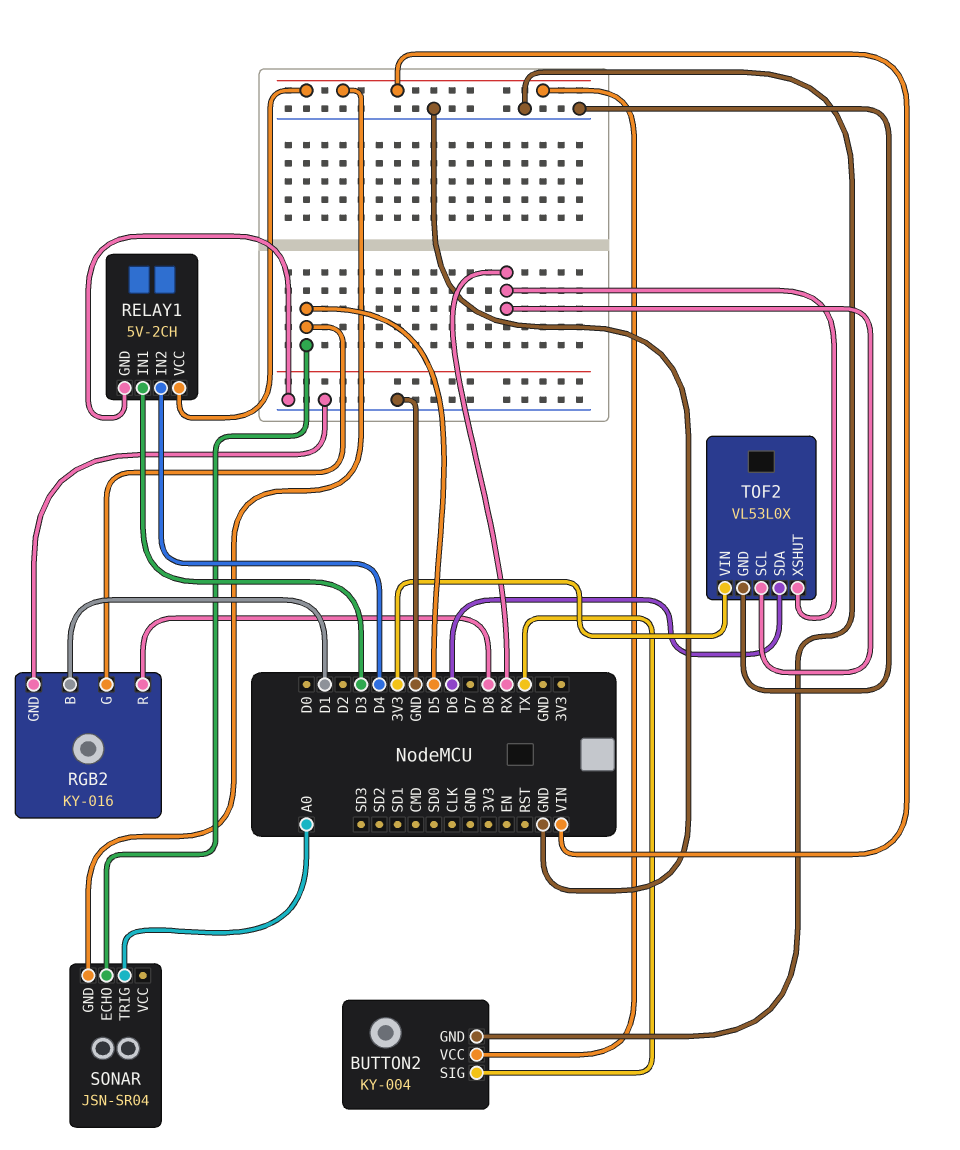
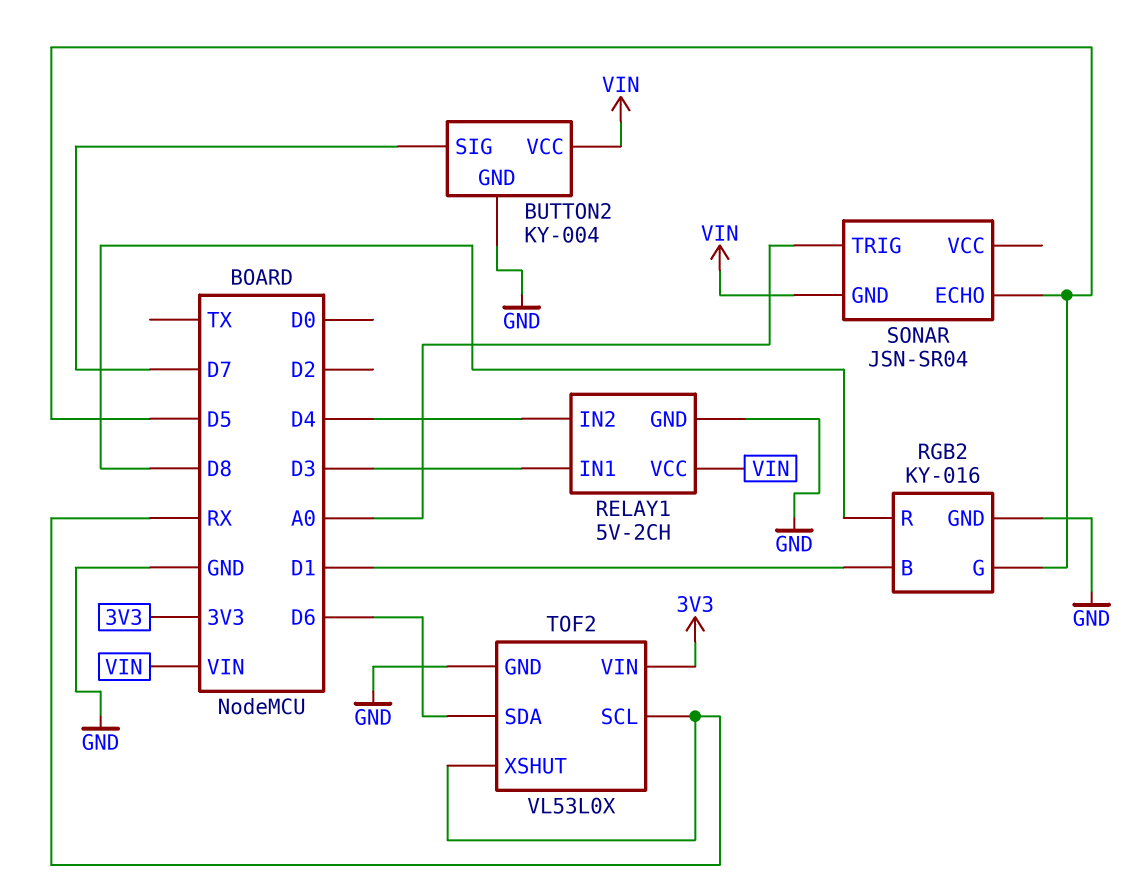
BUTTON2 pin SIG: TX -> D7

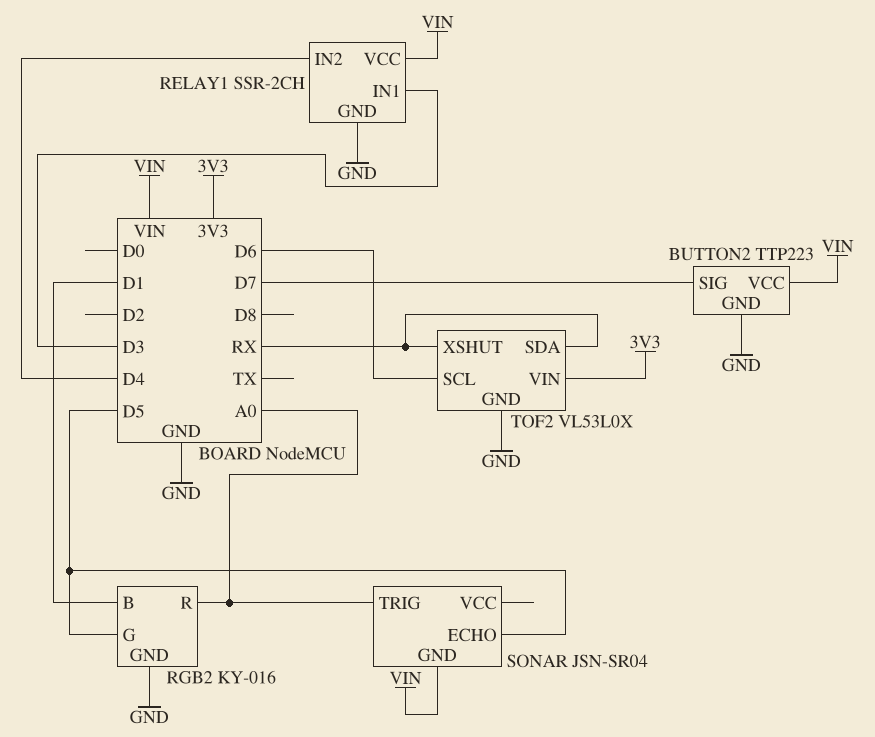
BUTTON2: KY-004 -> TTP223
RELAY1: 5V-2CH -> SSR-2CH
RGB2 pin R: D8 -> A0
TOF2 pin SCL: RX -> D6
TOF2 pin SDA: D6 -> RX

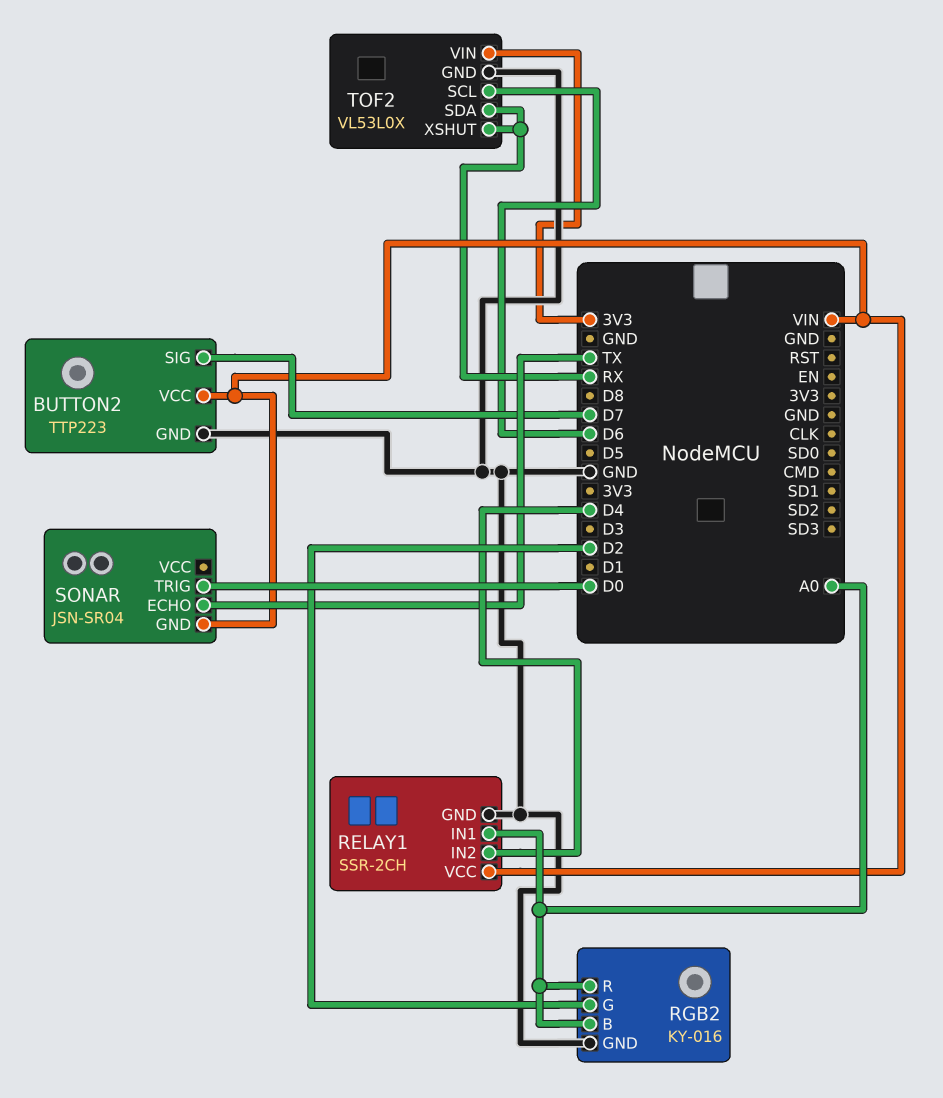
RELAY1 pin IN1: D3 -> A0
RGB2 pin B: D1 -> A0
RGB2 pin G: D5 -> D2
SONAR pin ECHO: D5 -> TX
SONAR pin TRIG: A0 -> D0

